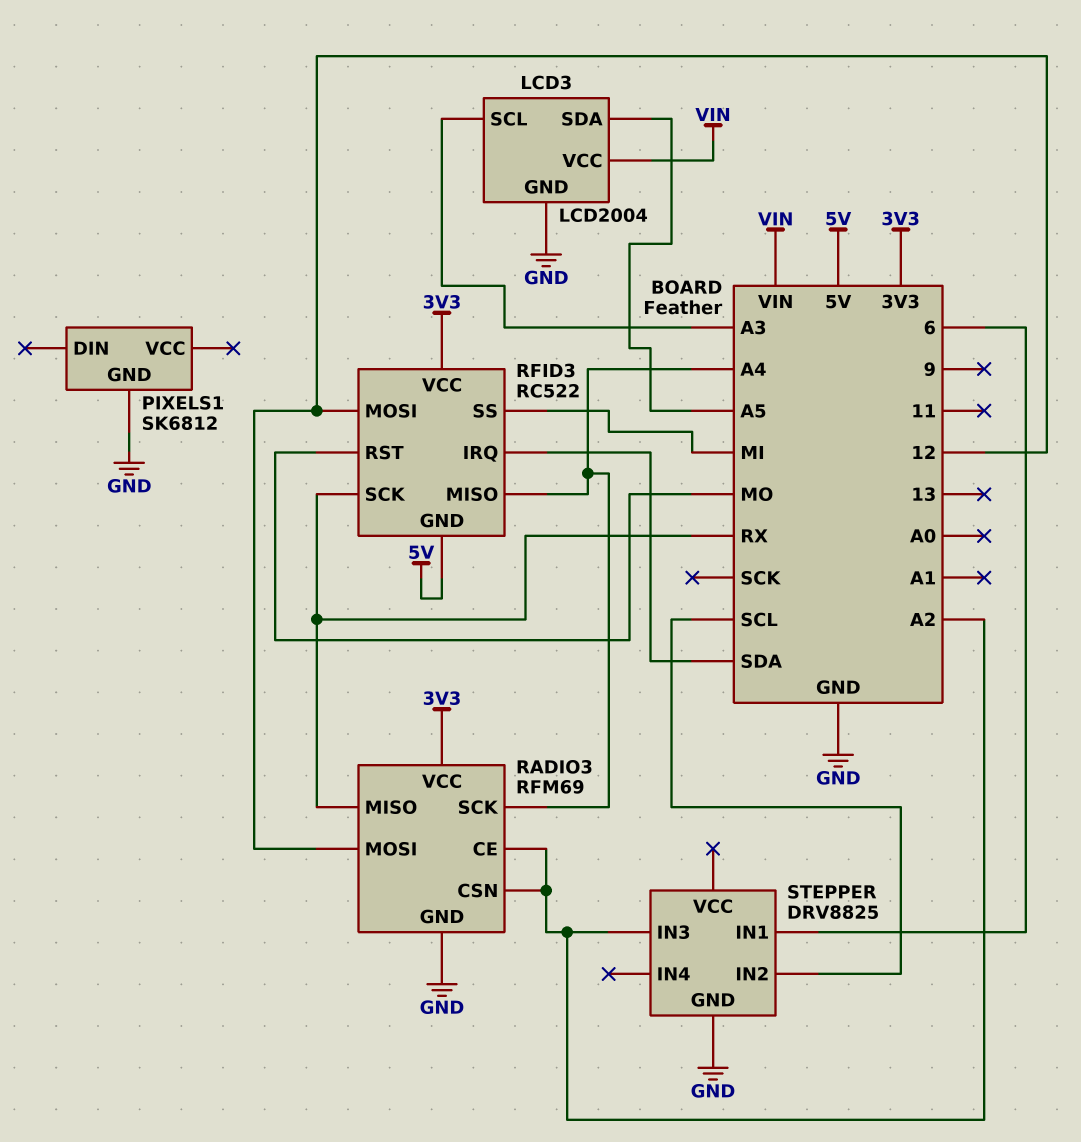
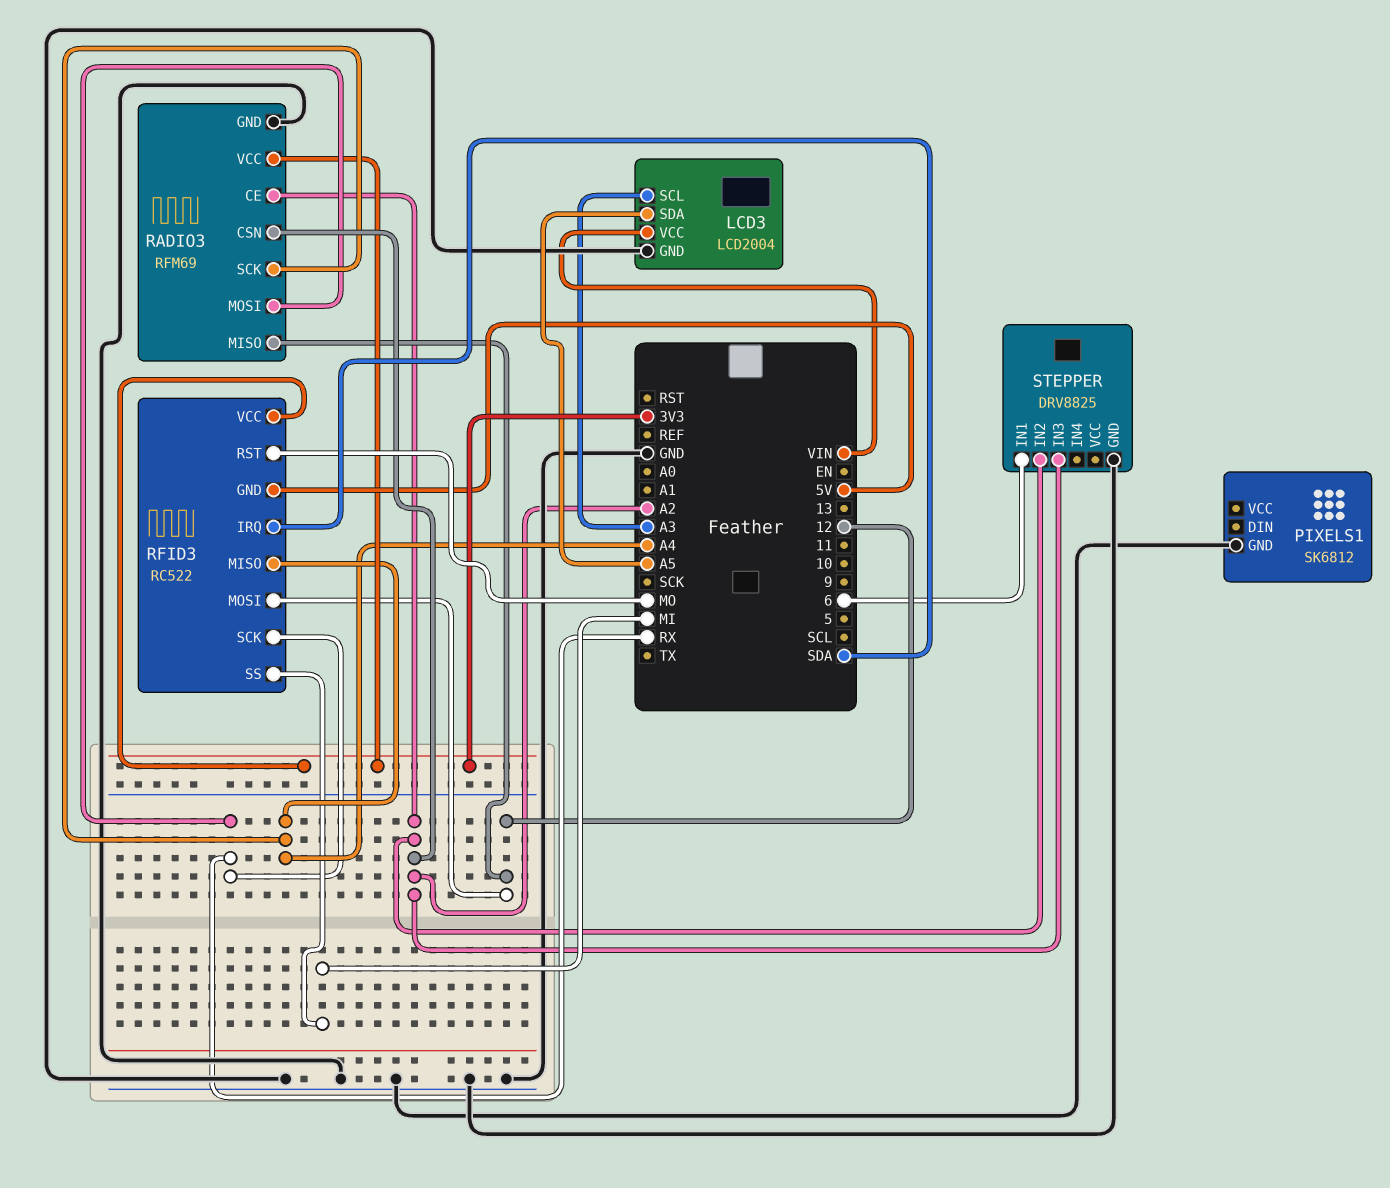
RADIO3 pin MISO: RX -> 12
RADIO3 pin MOSI: 12 -> RX
STEPPER pin IN2: SCL -> A2

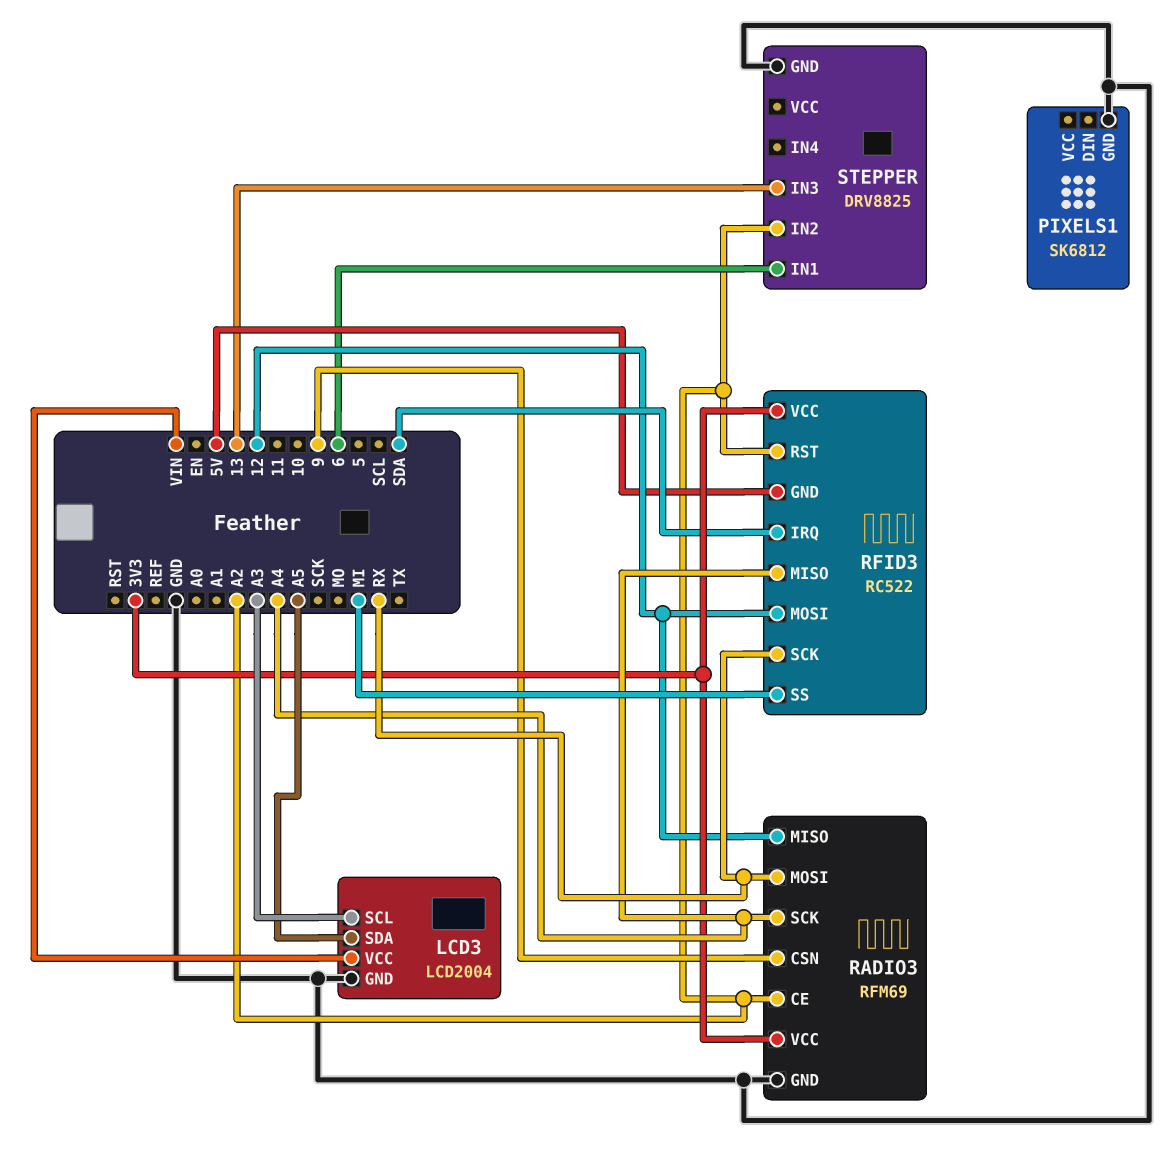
RADIO3 pin CSN: A2 -> 9
RFID3 pin RST: MO -> A2
STEPPER pin IN3: A2 -> 13

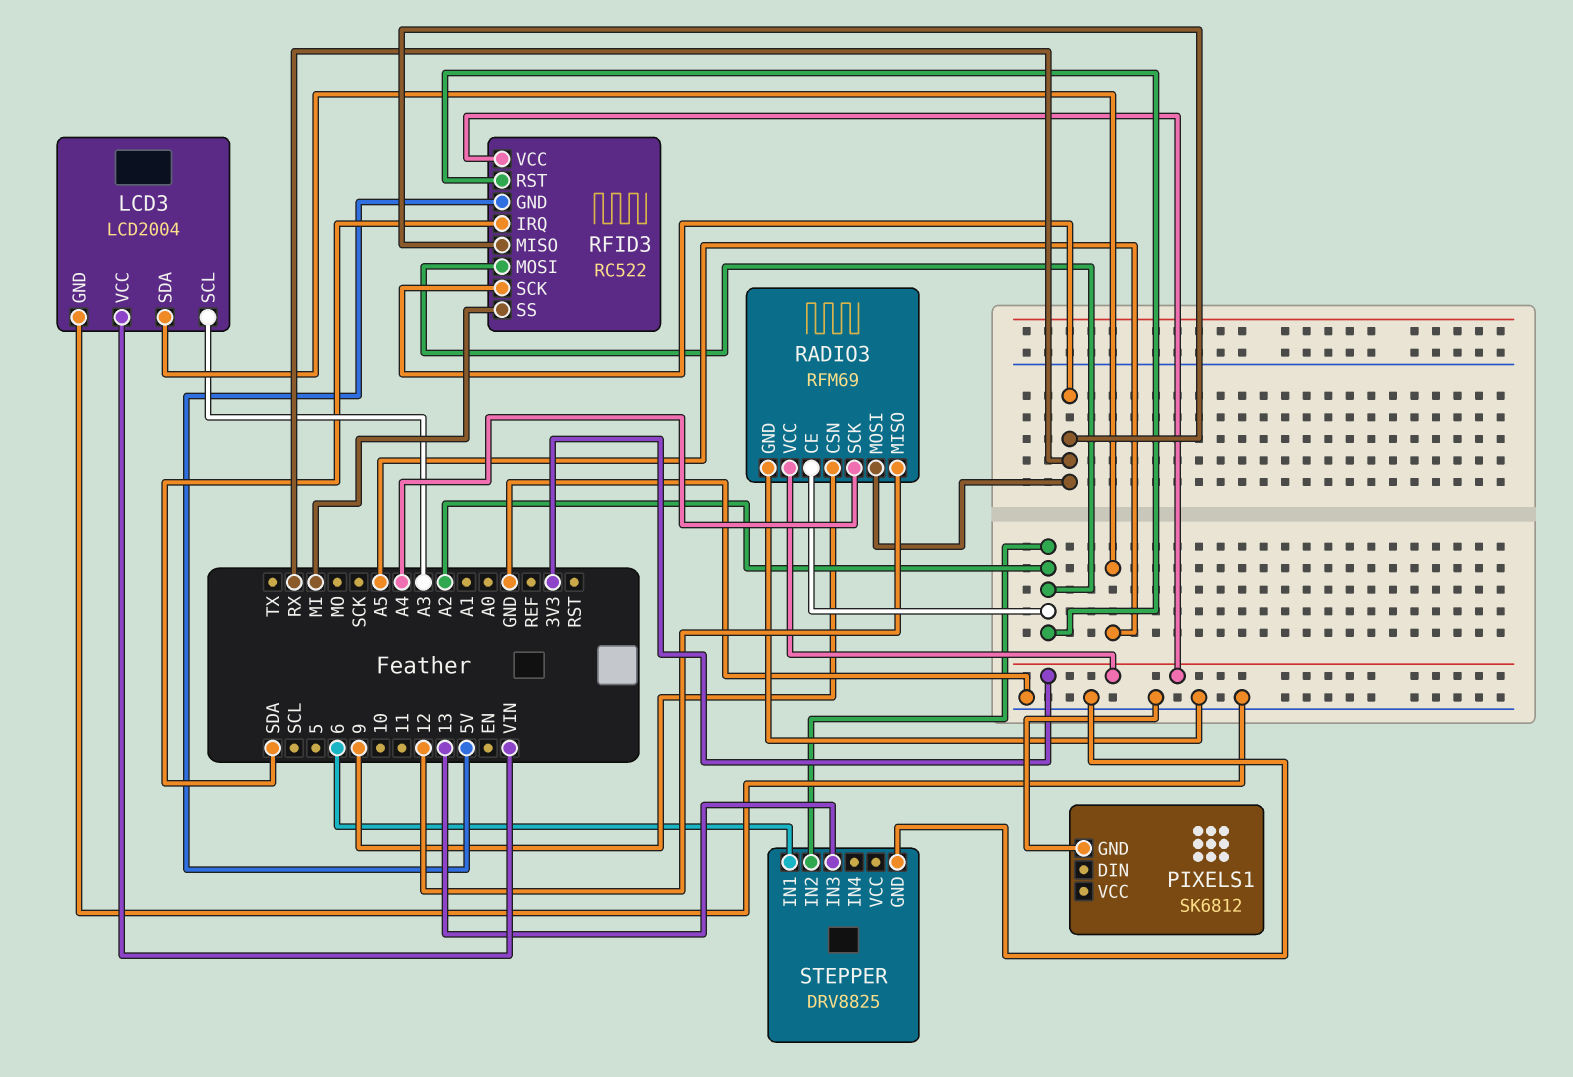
RFID3 pin MISO: A4 -> RX
RFID3 pin MOSI: 12 -> A2

